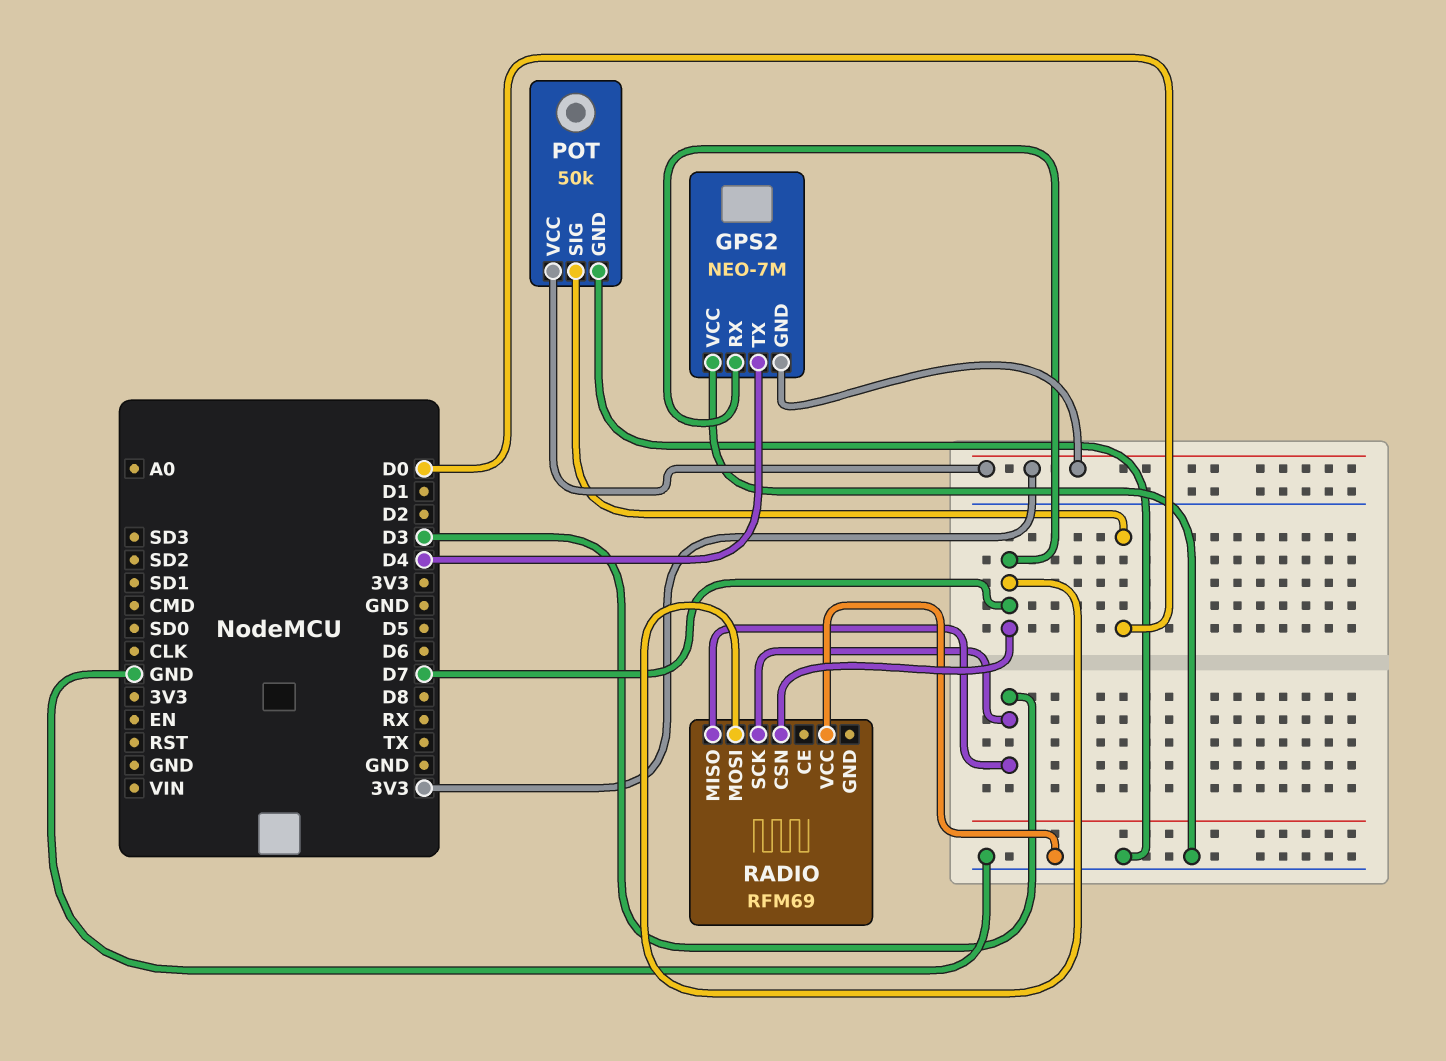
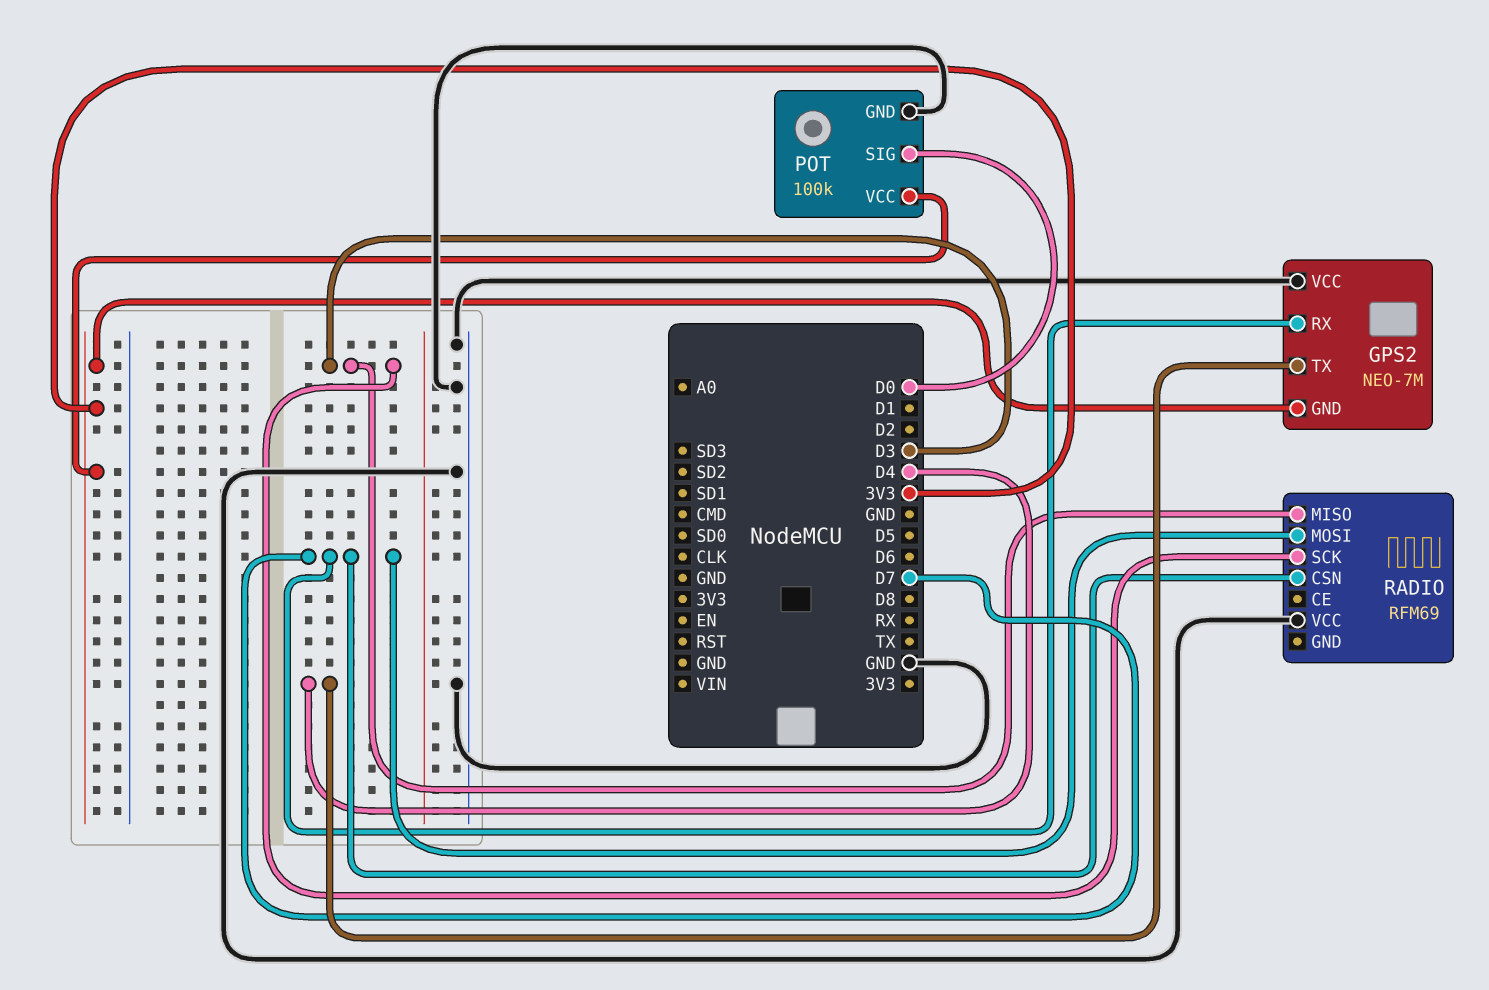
POT: 50k -> 100k

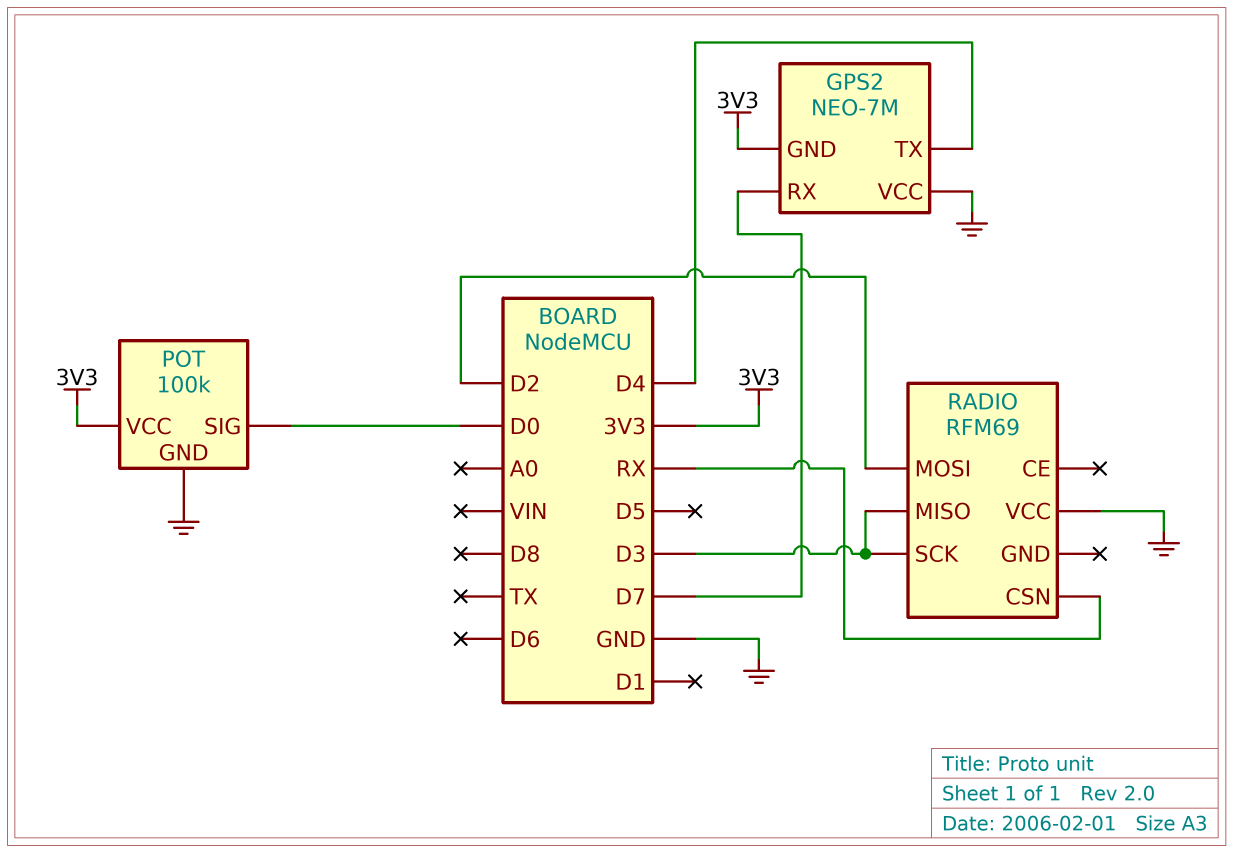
RADIO pin CSN: D7 -> RX
RADIO pin MOSI: D7 -> D2

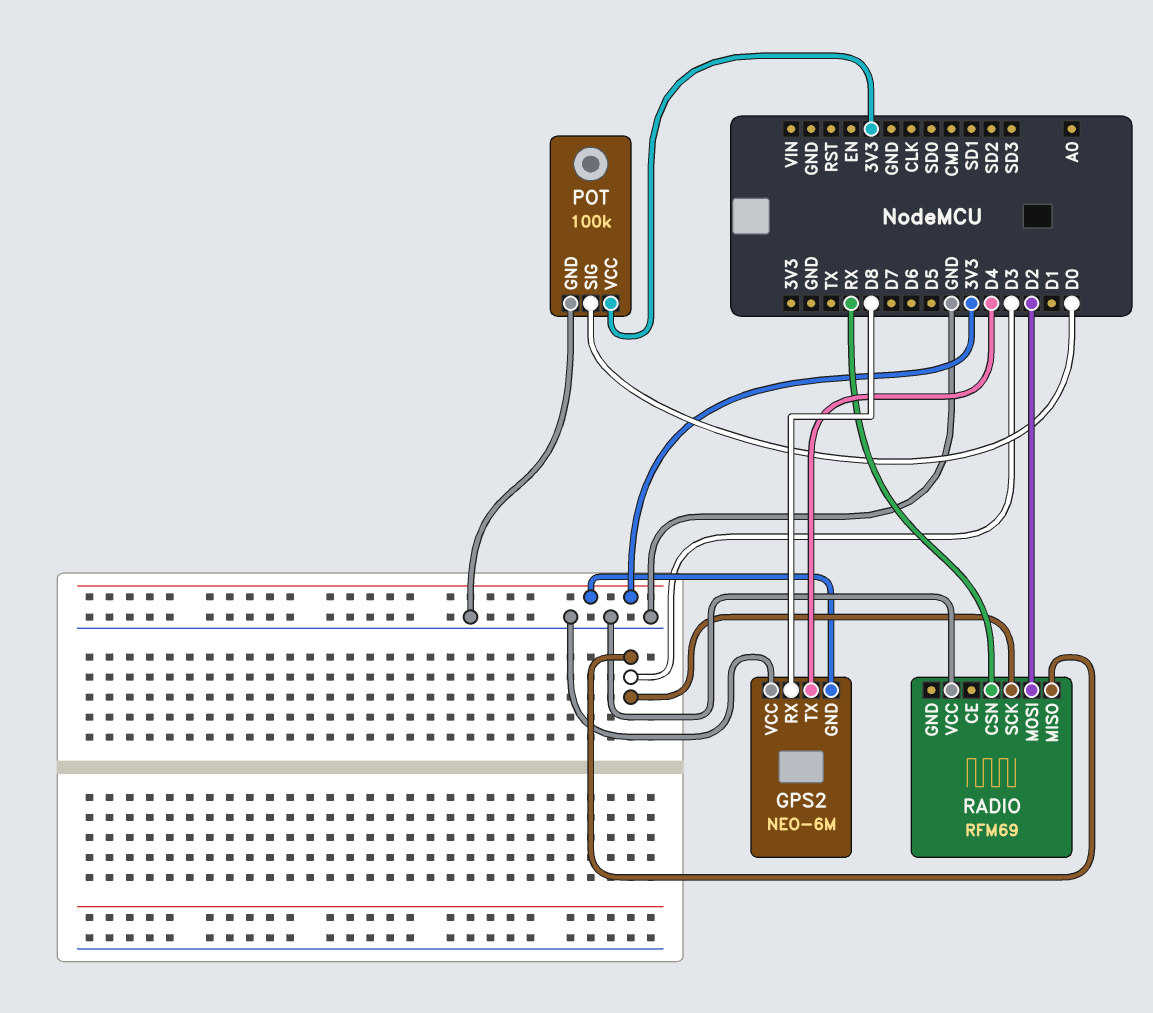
GPS2: NEO-7M -> NEO-6M
GPS2 pin RX: D7 -> D8

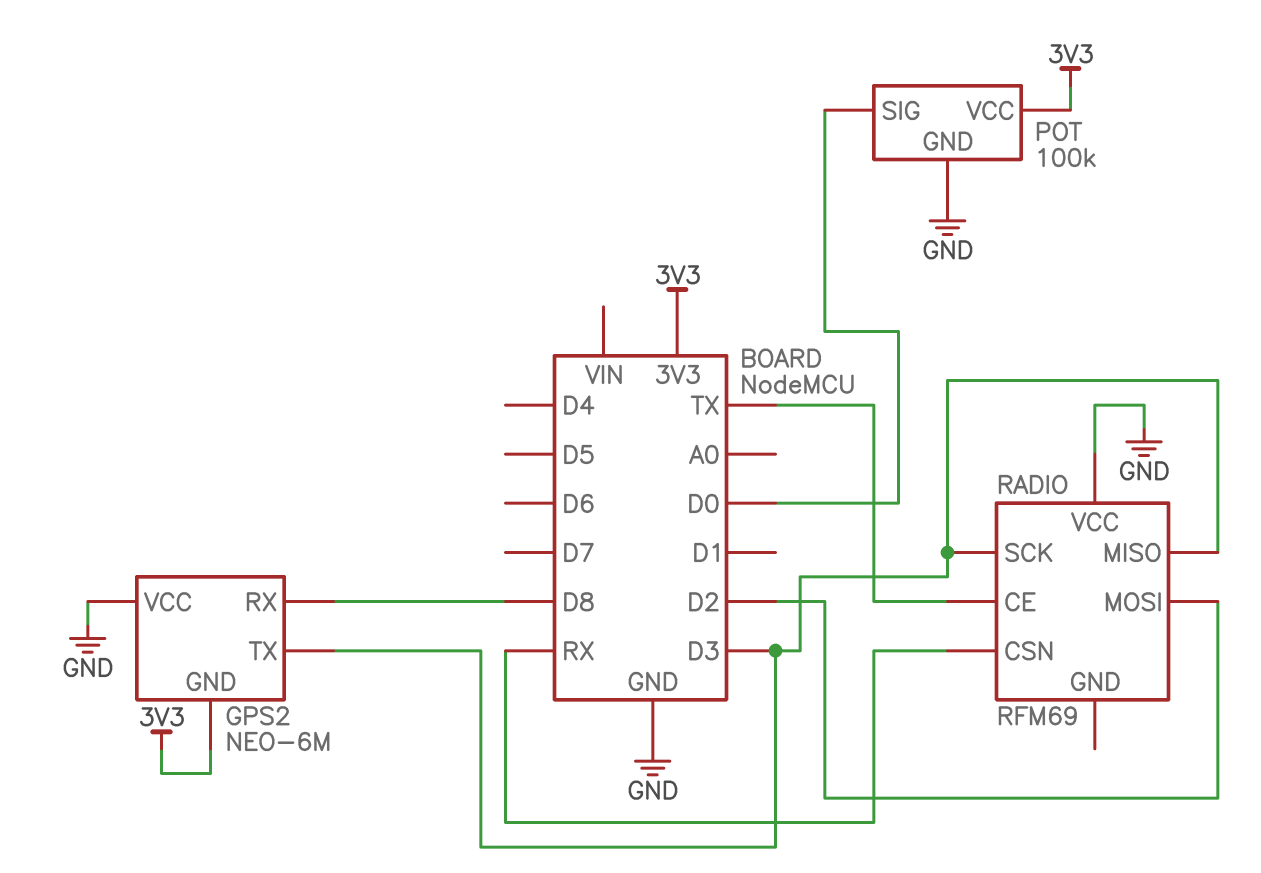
GPS2 pin TX: D4 -> D3
RADIO pin CE: none -> TX

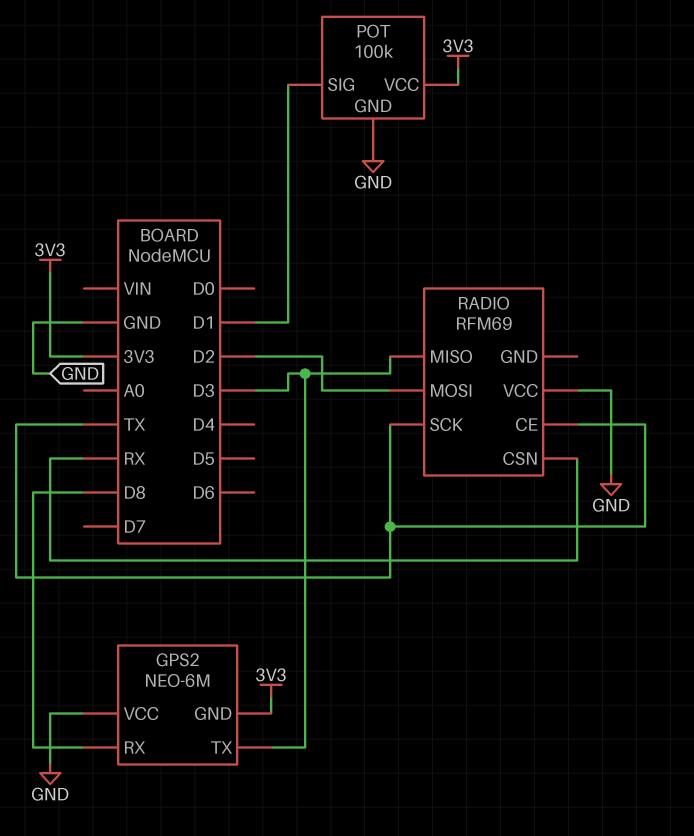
POT pin SIG: D0 -> D1
RADIO pin SCK: D3 -> TX

